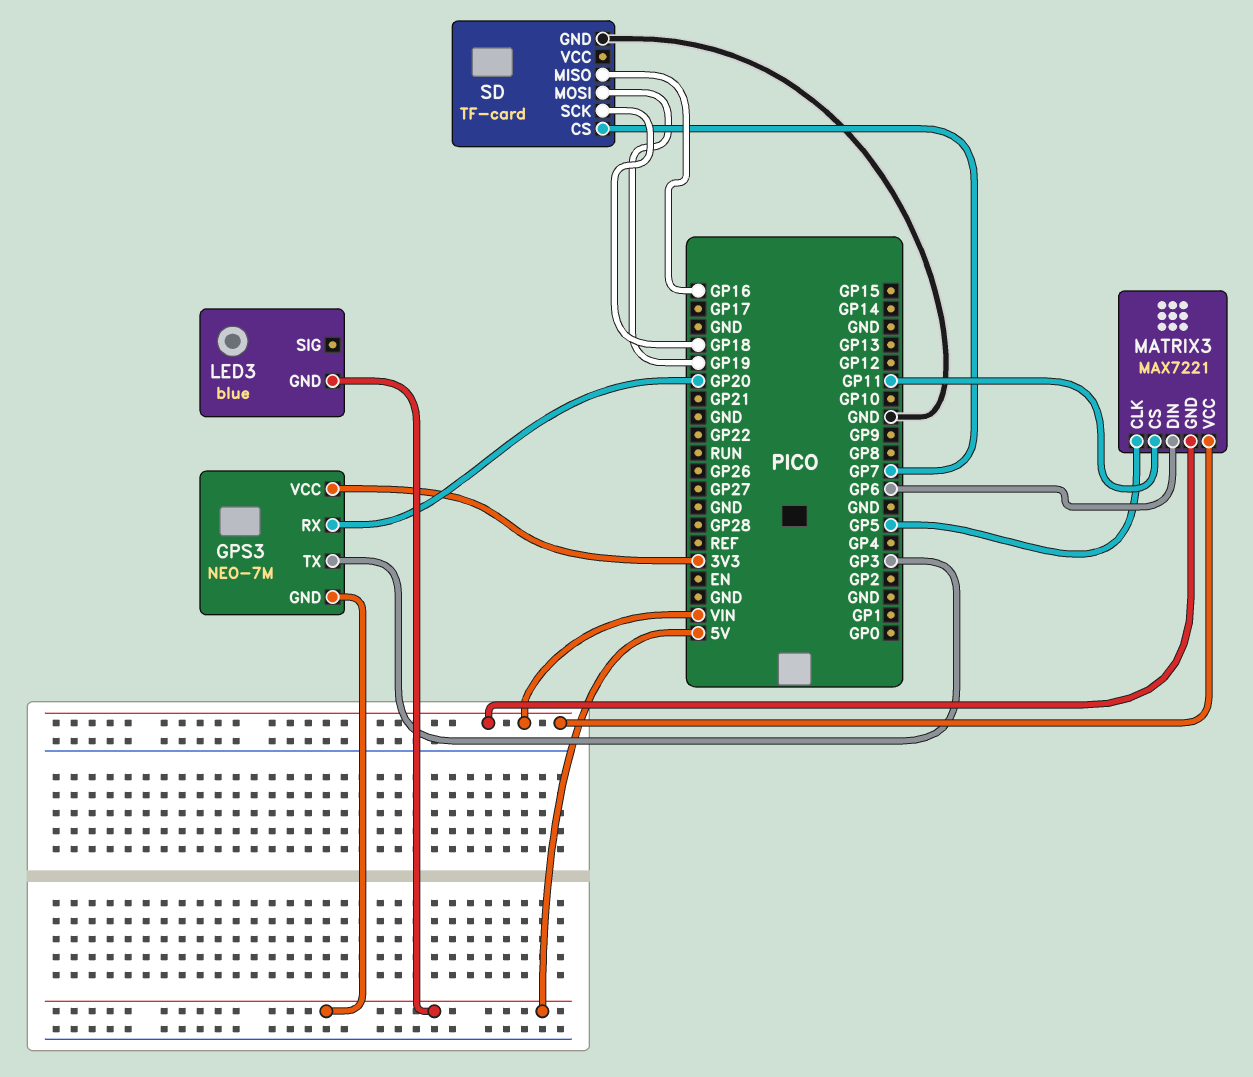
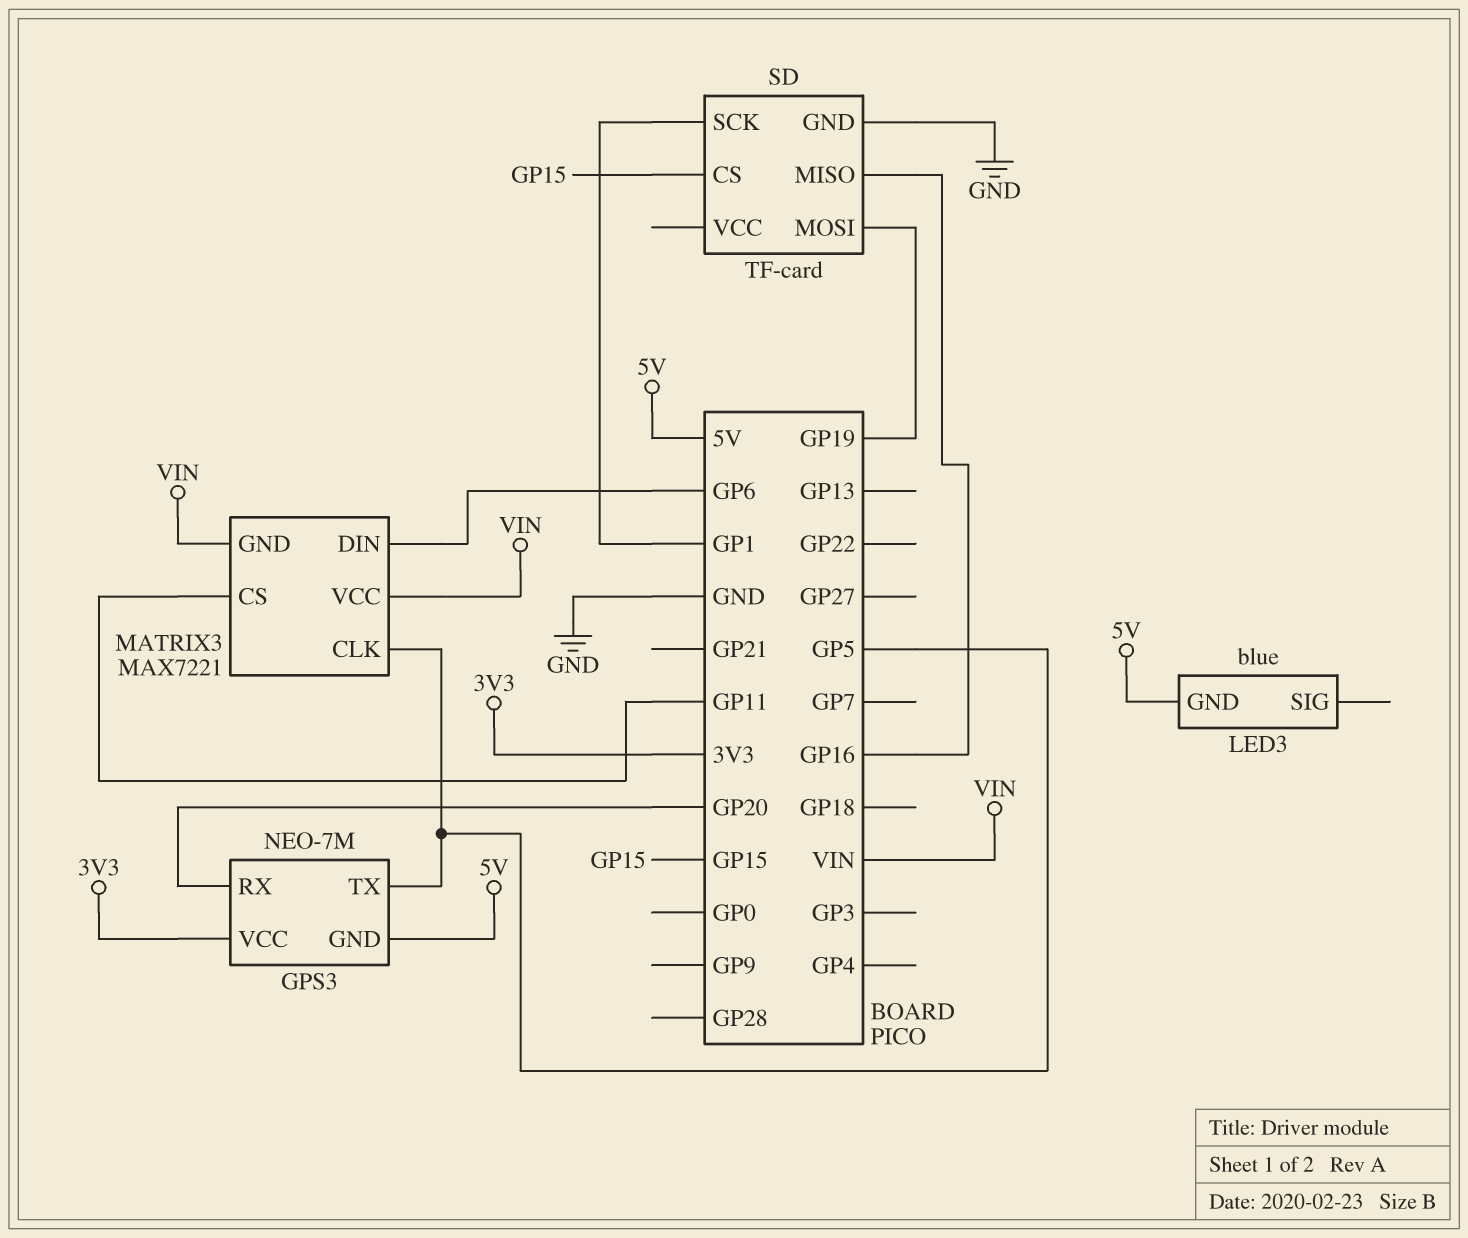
GPS3 pin TX: GP3 -> GP5
SD pin CS: GP7 -> GP15
SD pin SCK: GP18 -> GP1

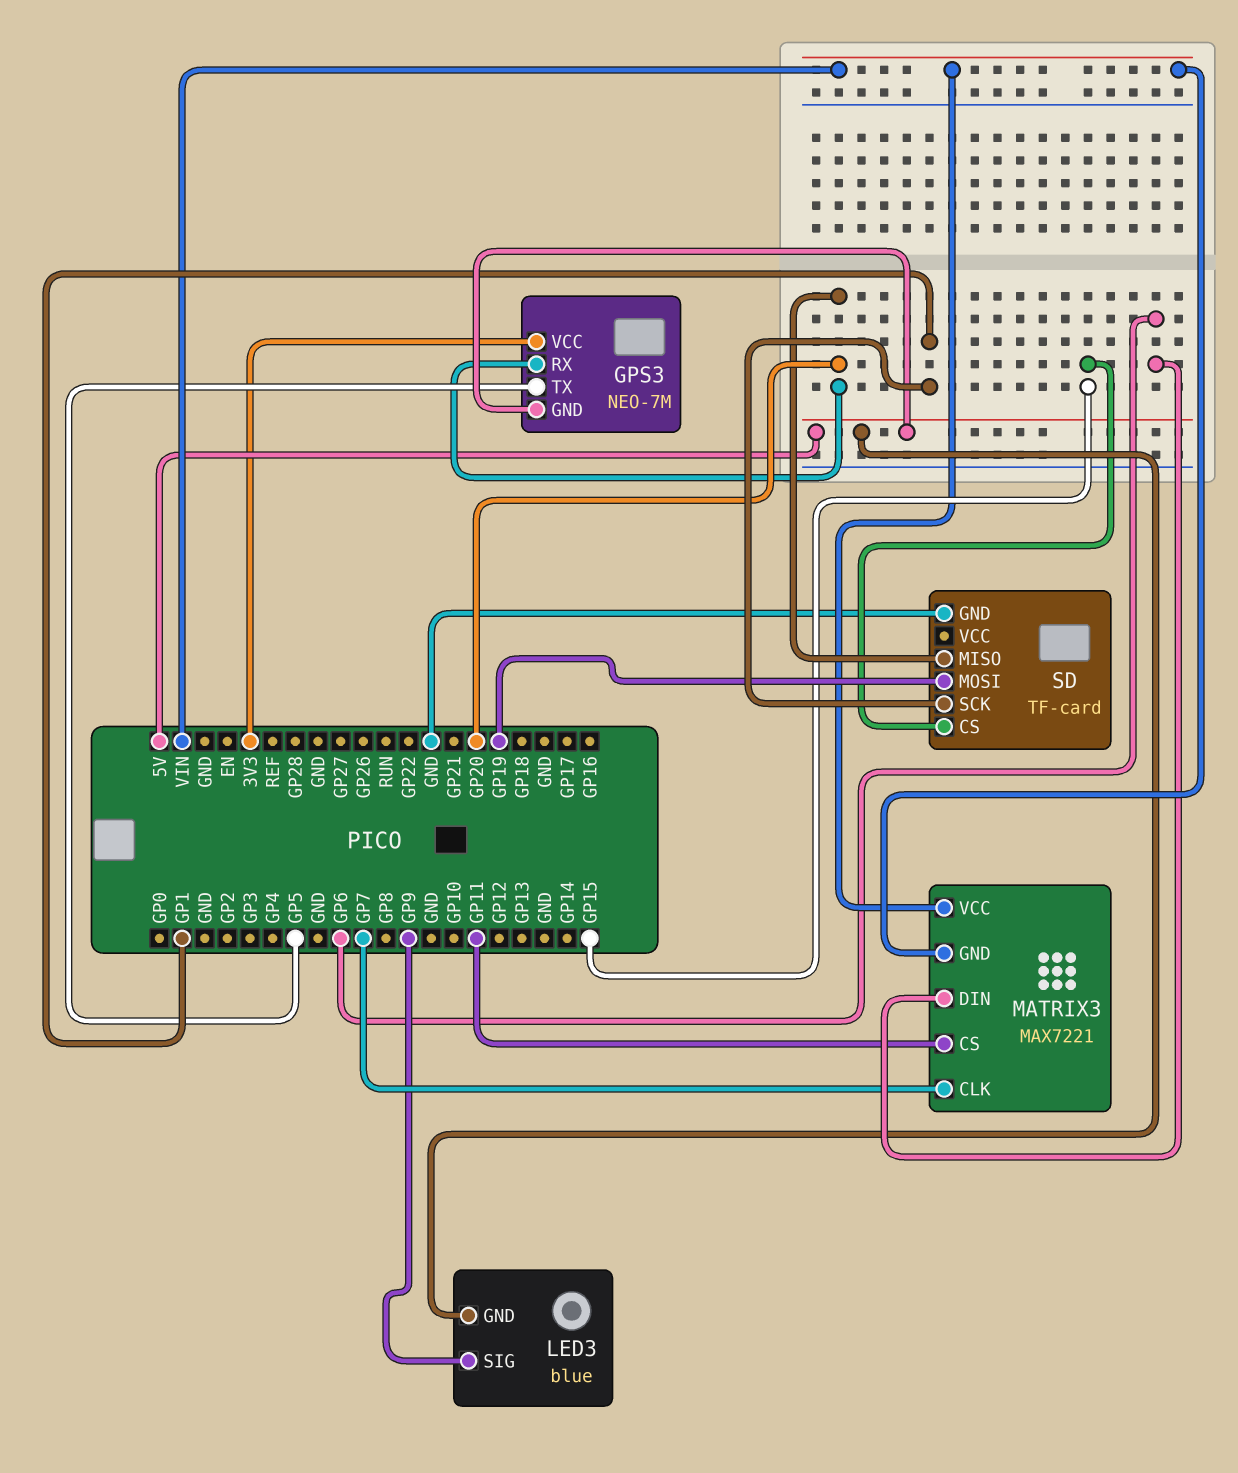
LED3 pin SIG: none -> GP9
MATRIX3 pin CLK: GP5 -> GP7
SD pin MISO: GP16 -> GP20

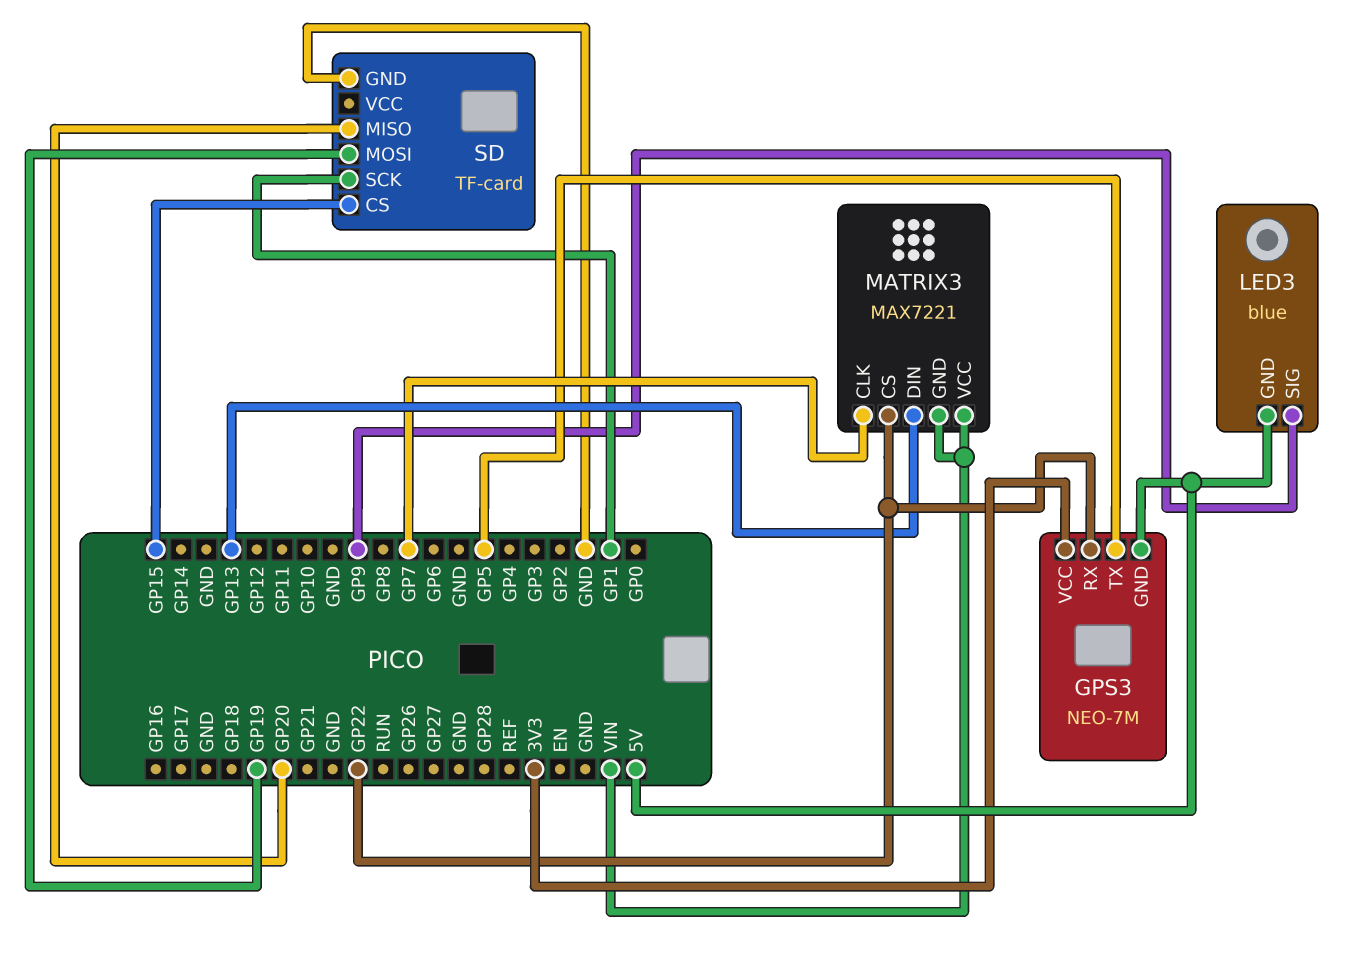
GPS3 pin RX: GP20 -> GP22
MATRIX3 pin CS: GP11 -> GP22
MATRIX3 pin DIN: GP6 -> GP13

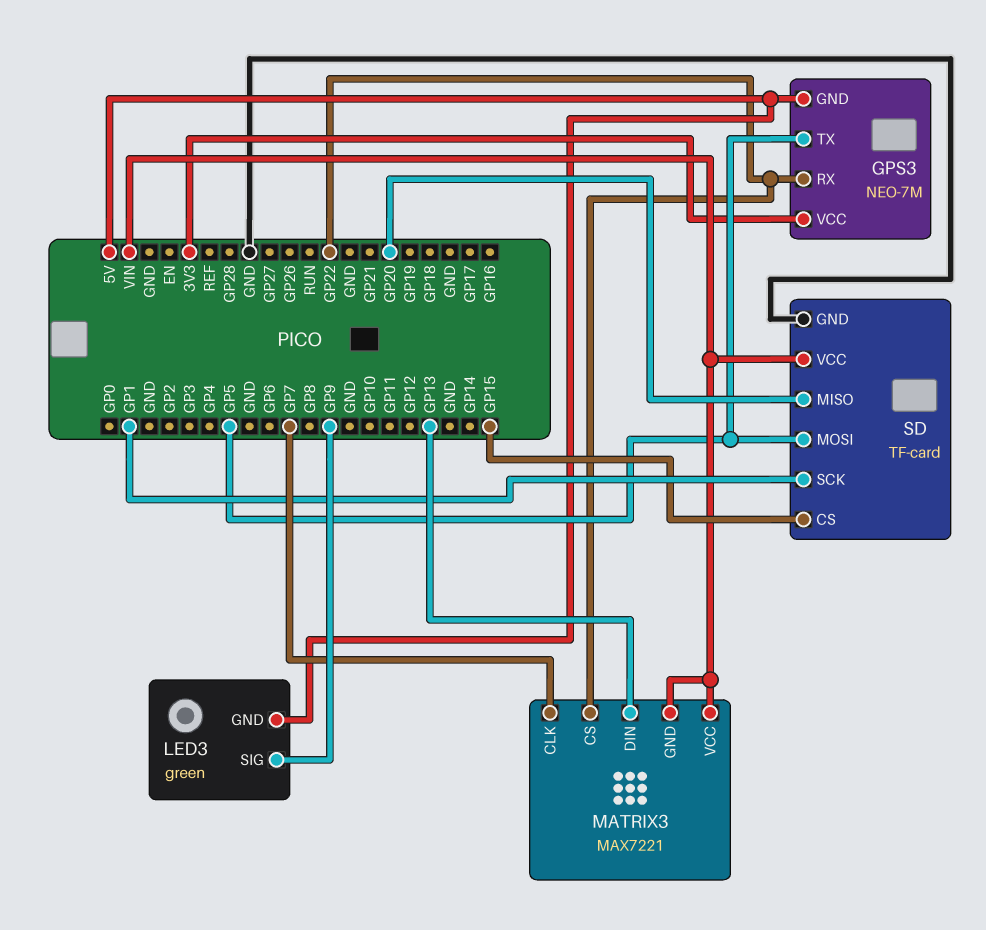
LED3: blue -> green
SD pin MOSI: GP19 -> GP5
SD pin VCC: none -> VIN

